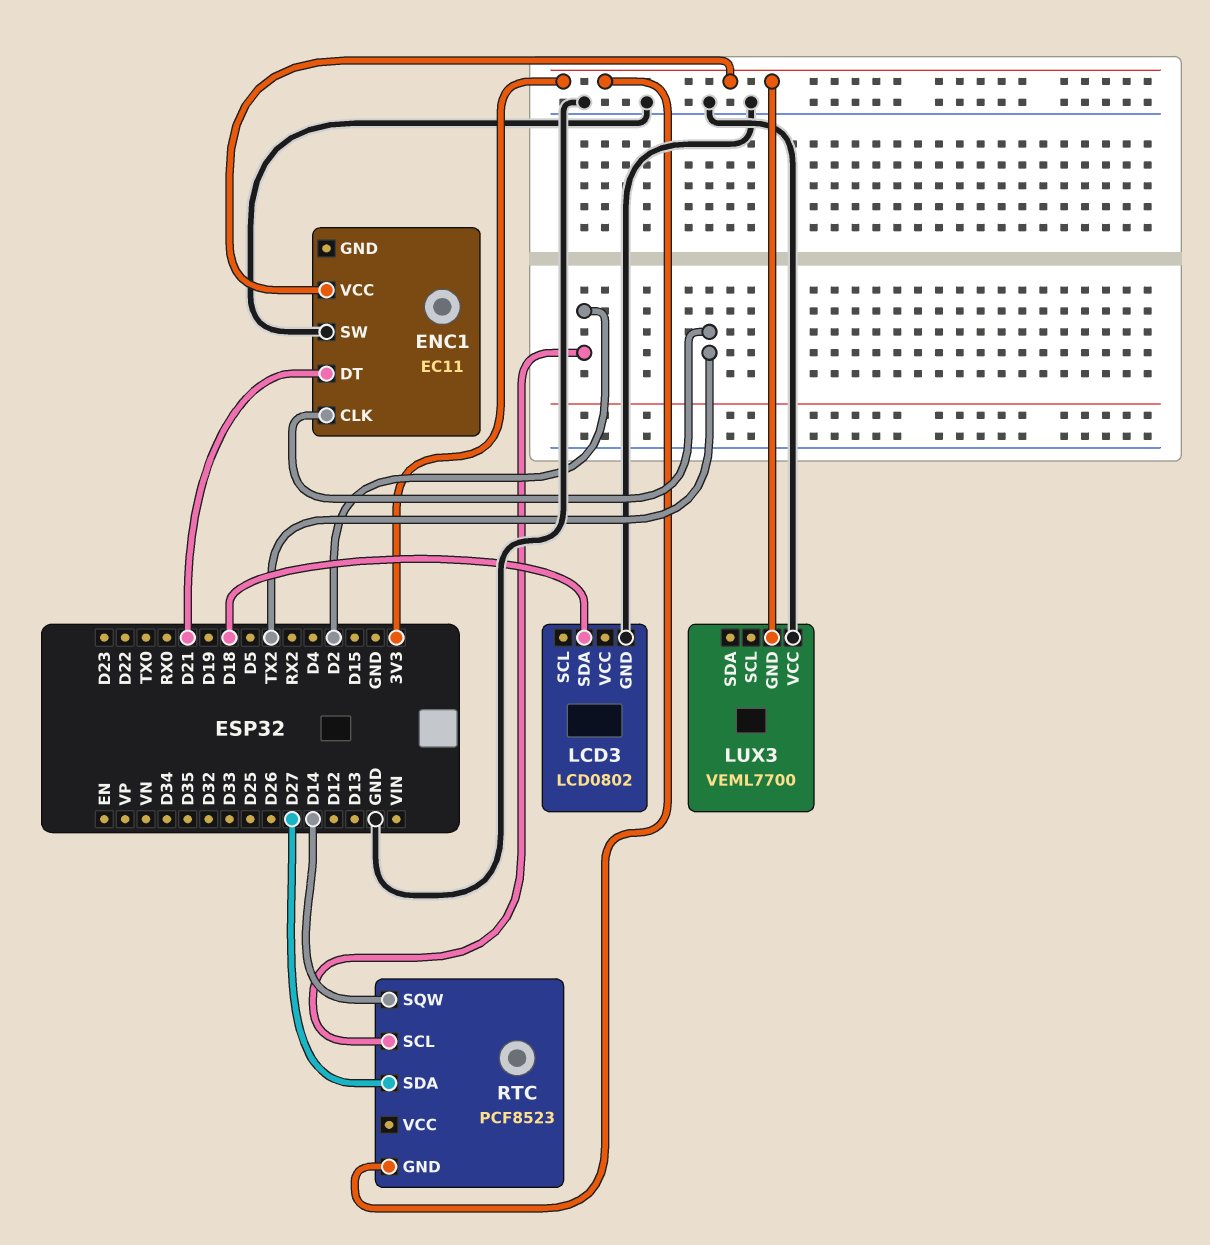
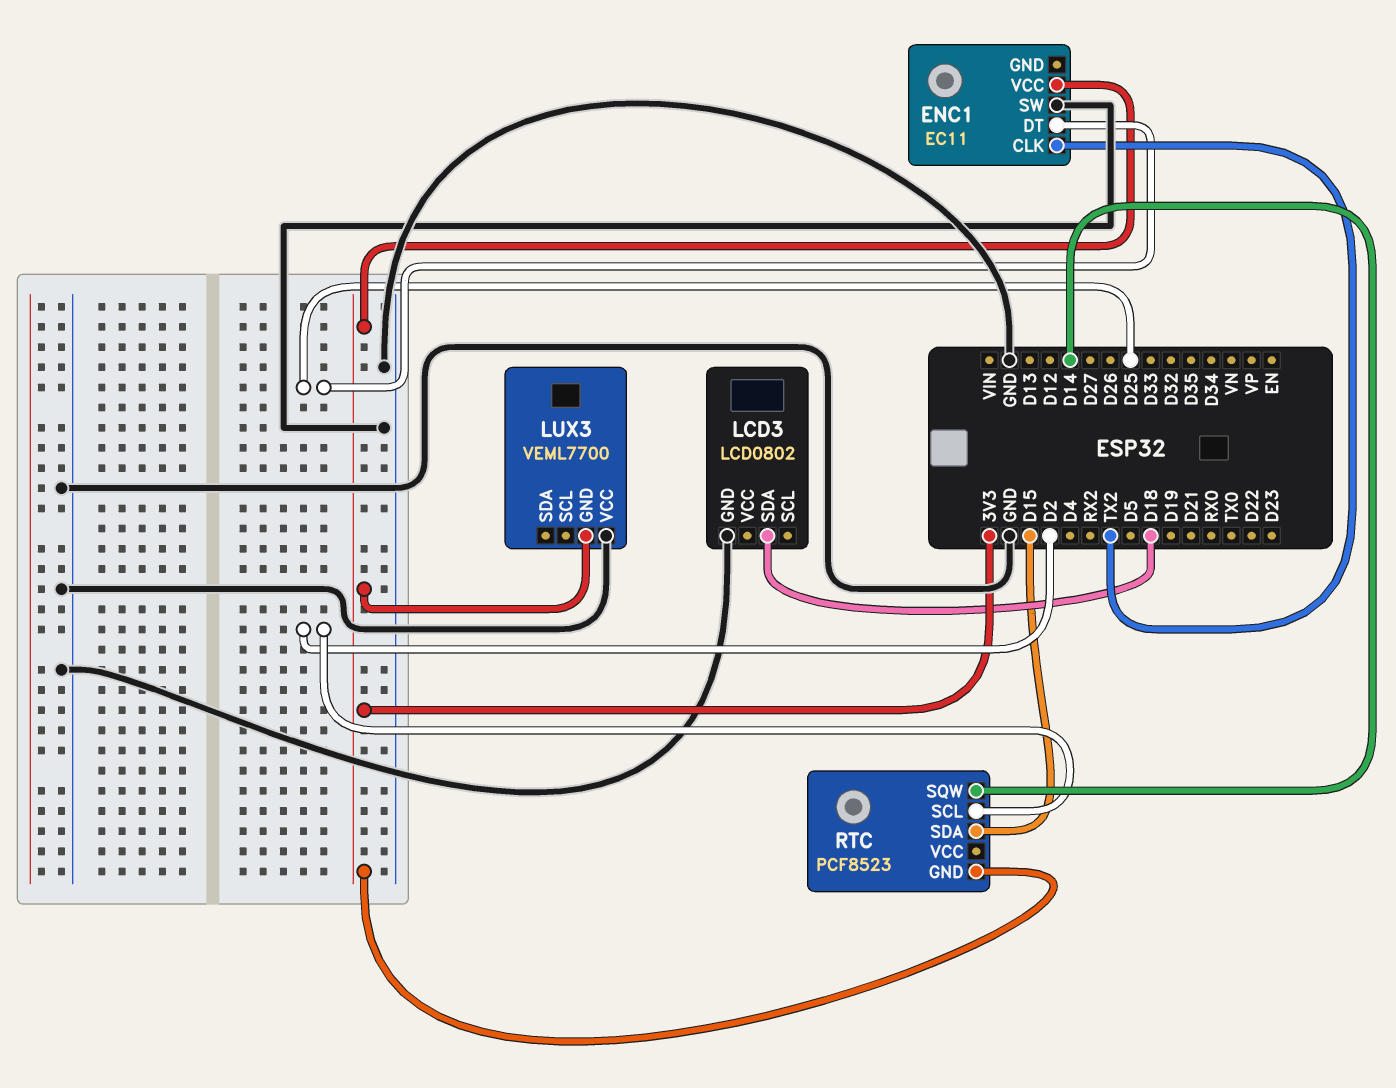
ENC1 pin DT: D21 -> D25
RTC pin SDA: D27 -> D15

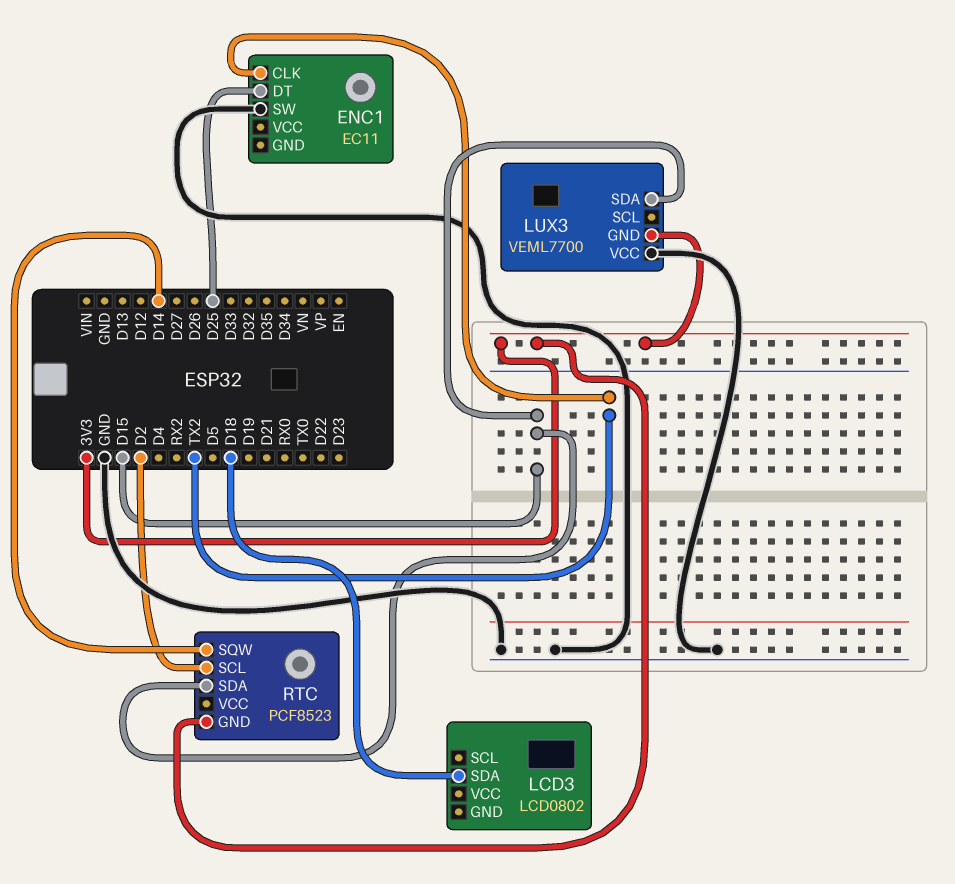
ENC1 pin VCC: 3V3 -> none
LCD3 pin GND: GND -> none
LUX3 pin SDA: none -> D15

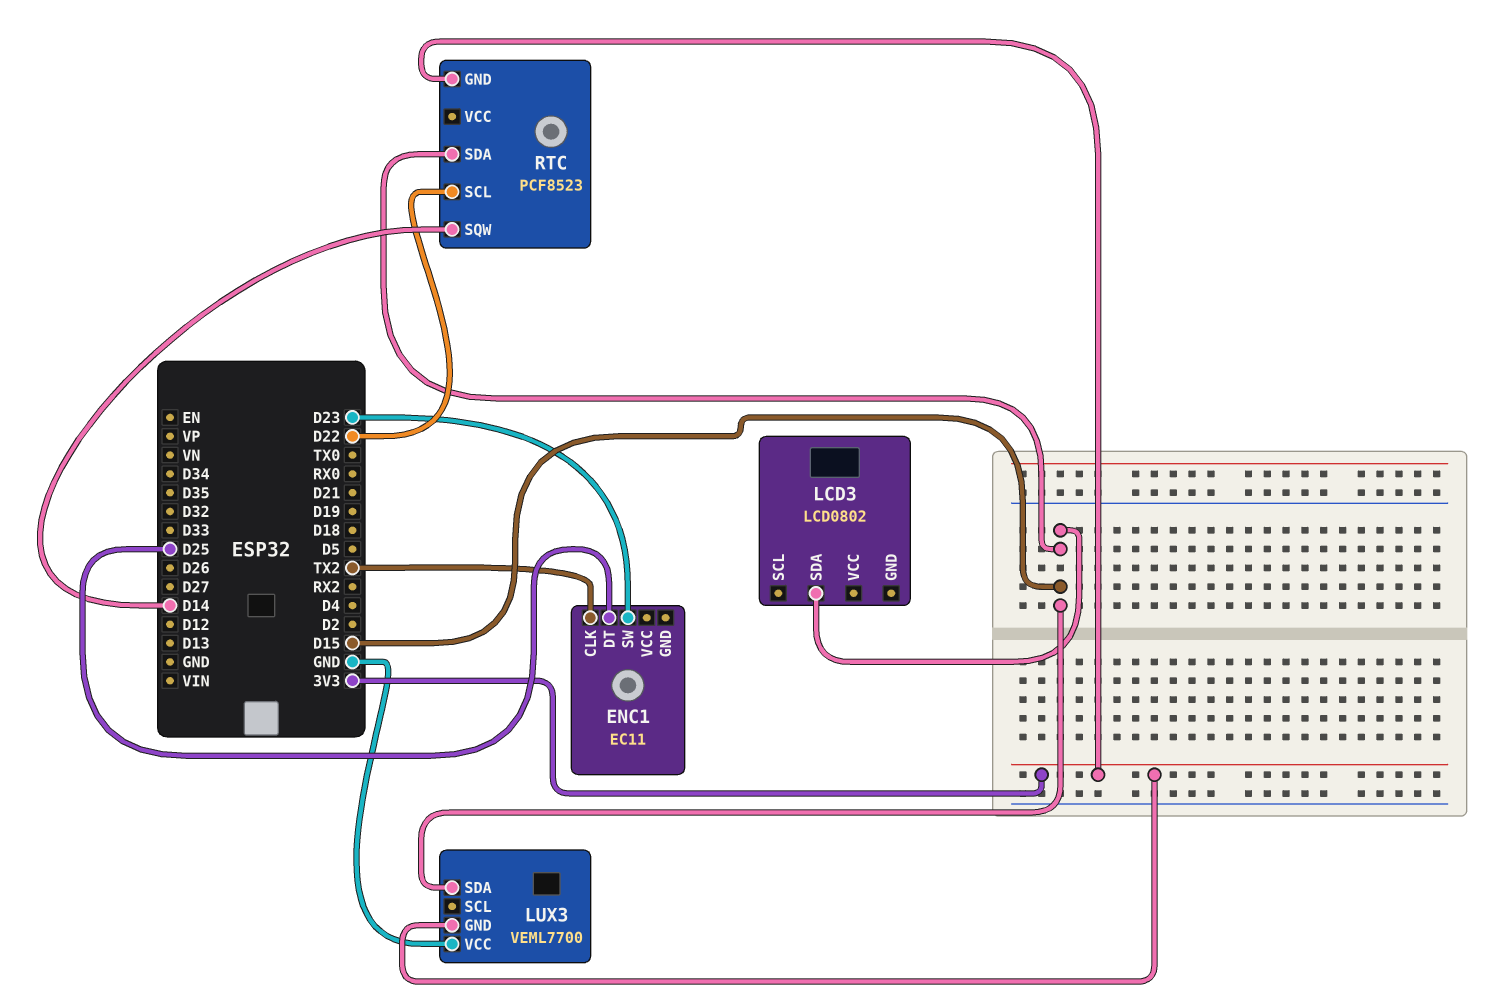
ENC1 pin SW: GND -> D23
LCD3 pin SDA: D18 -> D15
RTC pin SCL: D2 -> D22

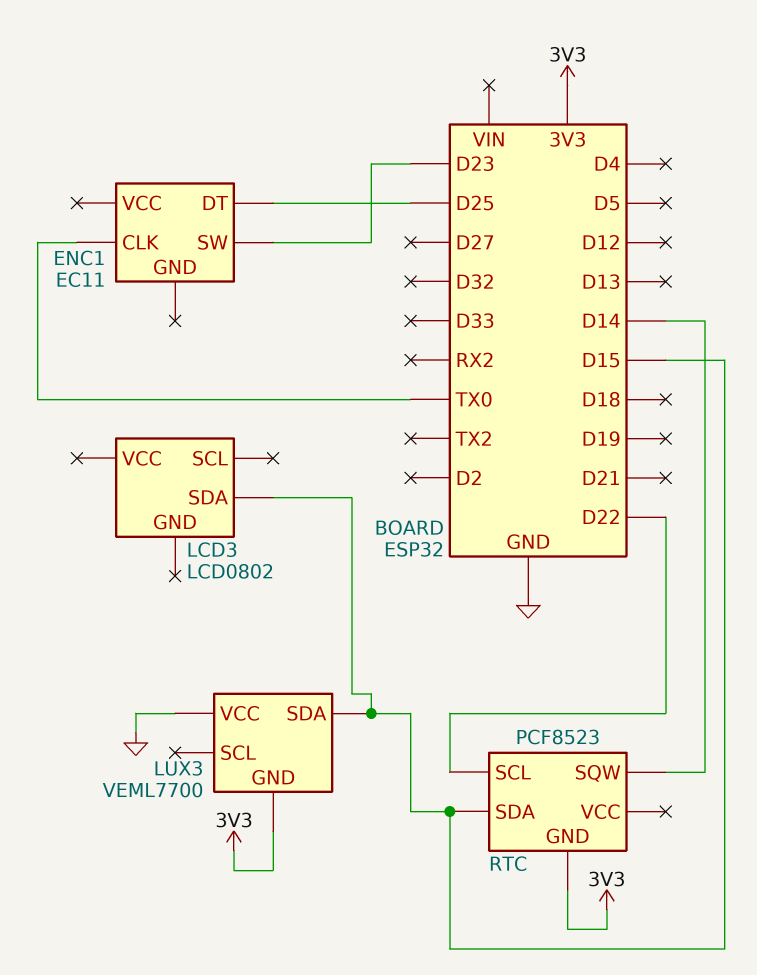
ENC1 pin CLK: TX2 -> TX0

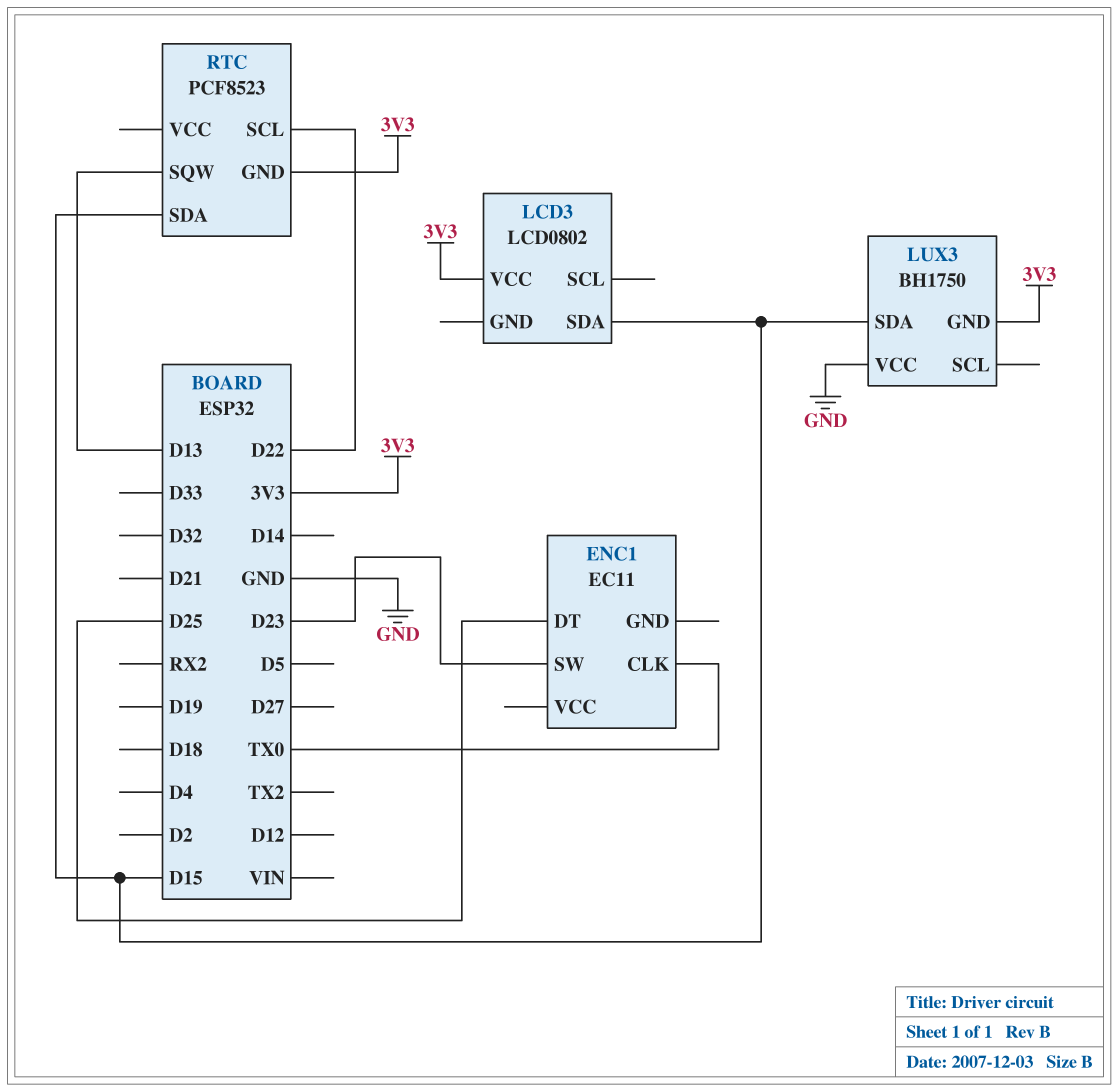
LCD3 pin VCC: none -> 3V3
LUX3: VEML7700 -> BH1750
RTC pin SQW: D14 -> D13

